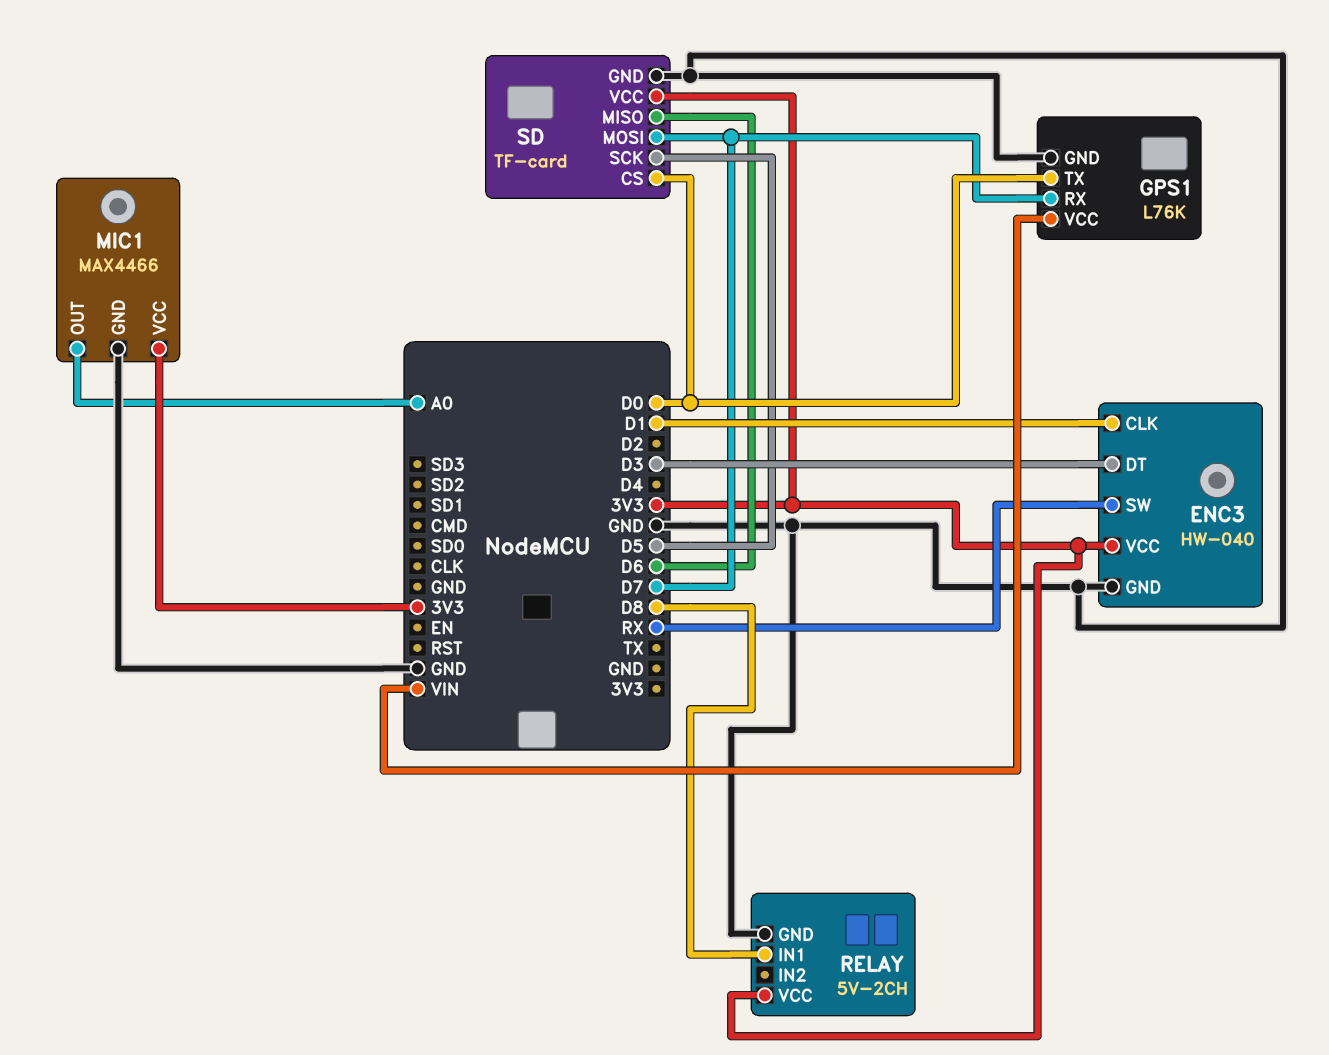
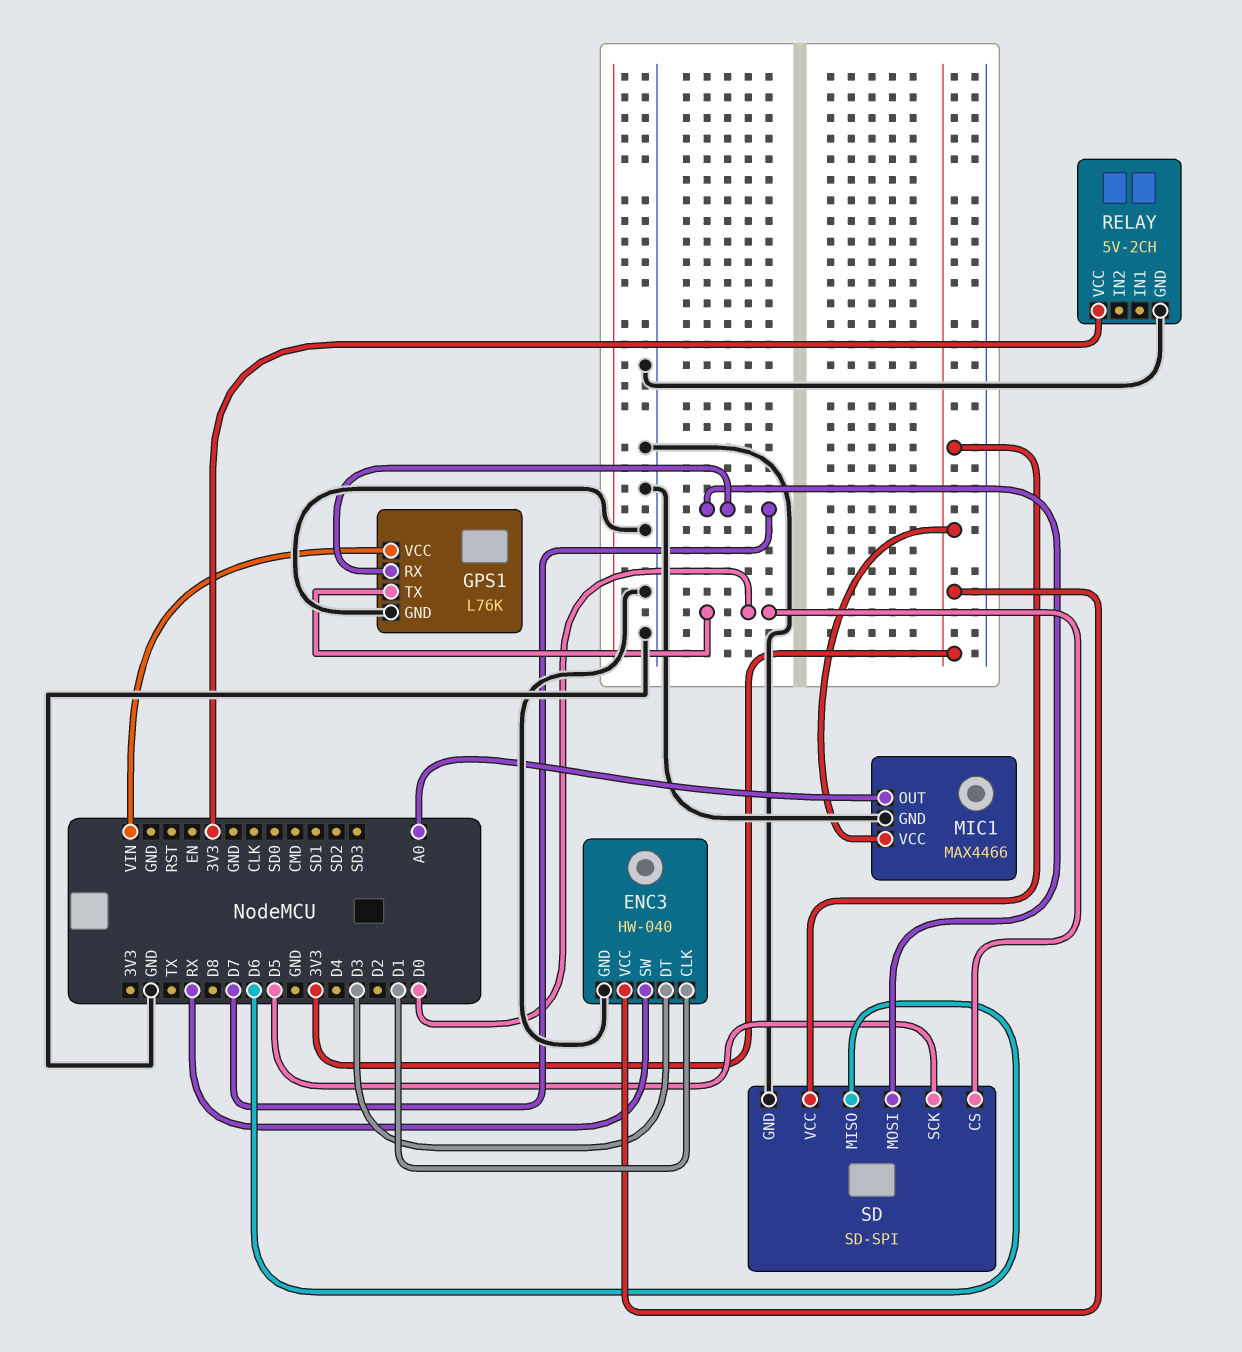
RELAY pin IN1: D8 -> none
SD: TF-card -> SD-SPI

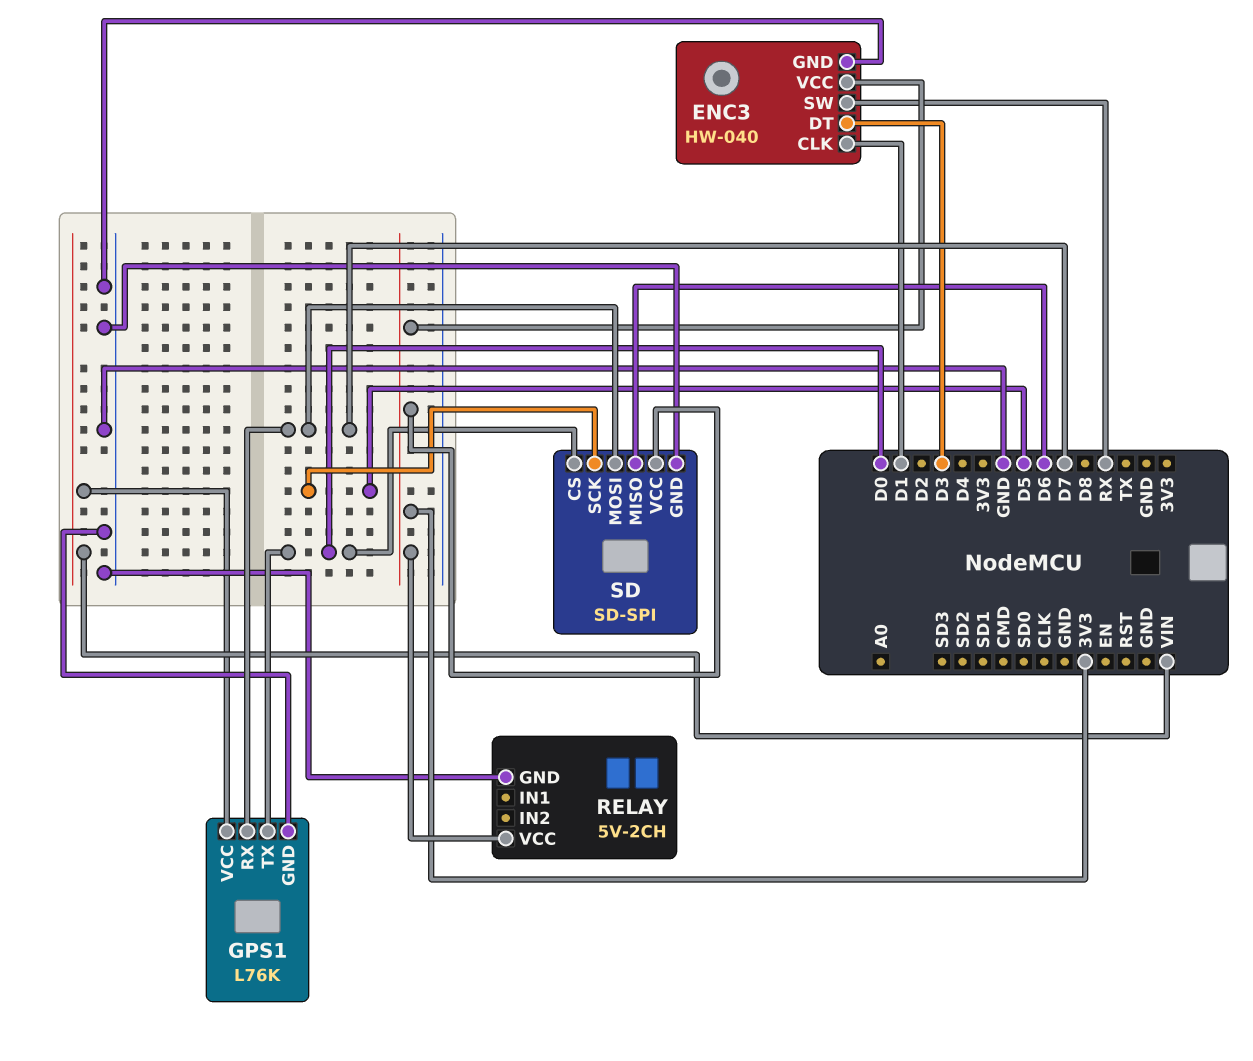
MIC1: MAX4466 -> none
MIC1 pin GND: GND -> none
MIC1 pin OUT: A0 -> none
MIC1 pin VCC: 3V3 -> none

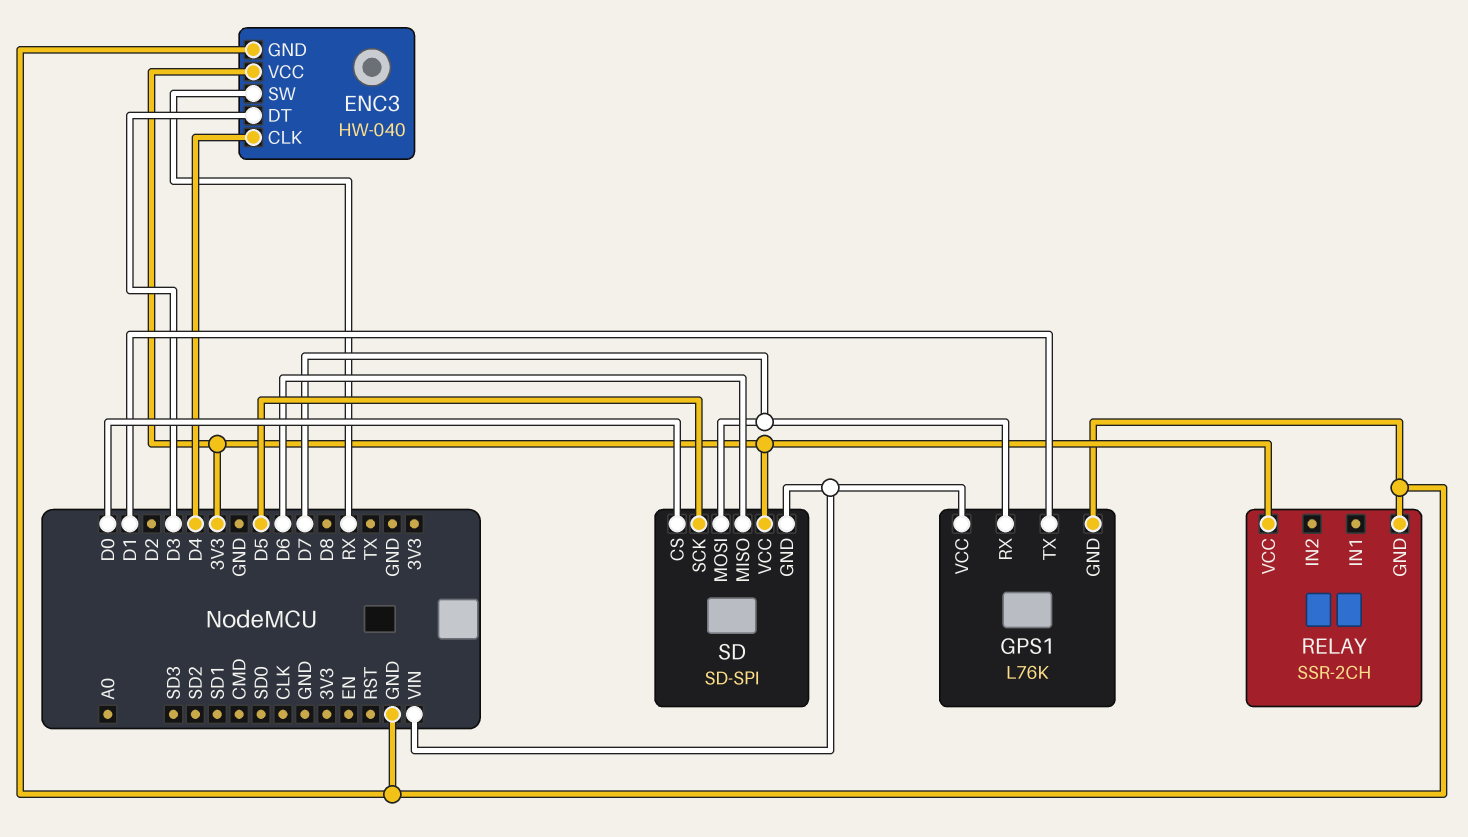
ENC3 pin CLK: D1 -> D4
GPS1 pin TX: D0 -> D1
RELAY: 5V-2CH -> SSR-2CH
SD pin GND: GND -> VIN

